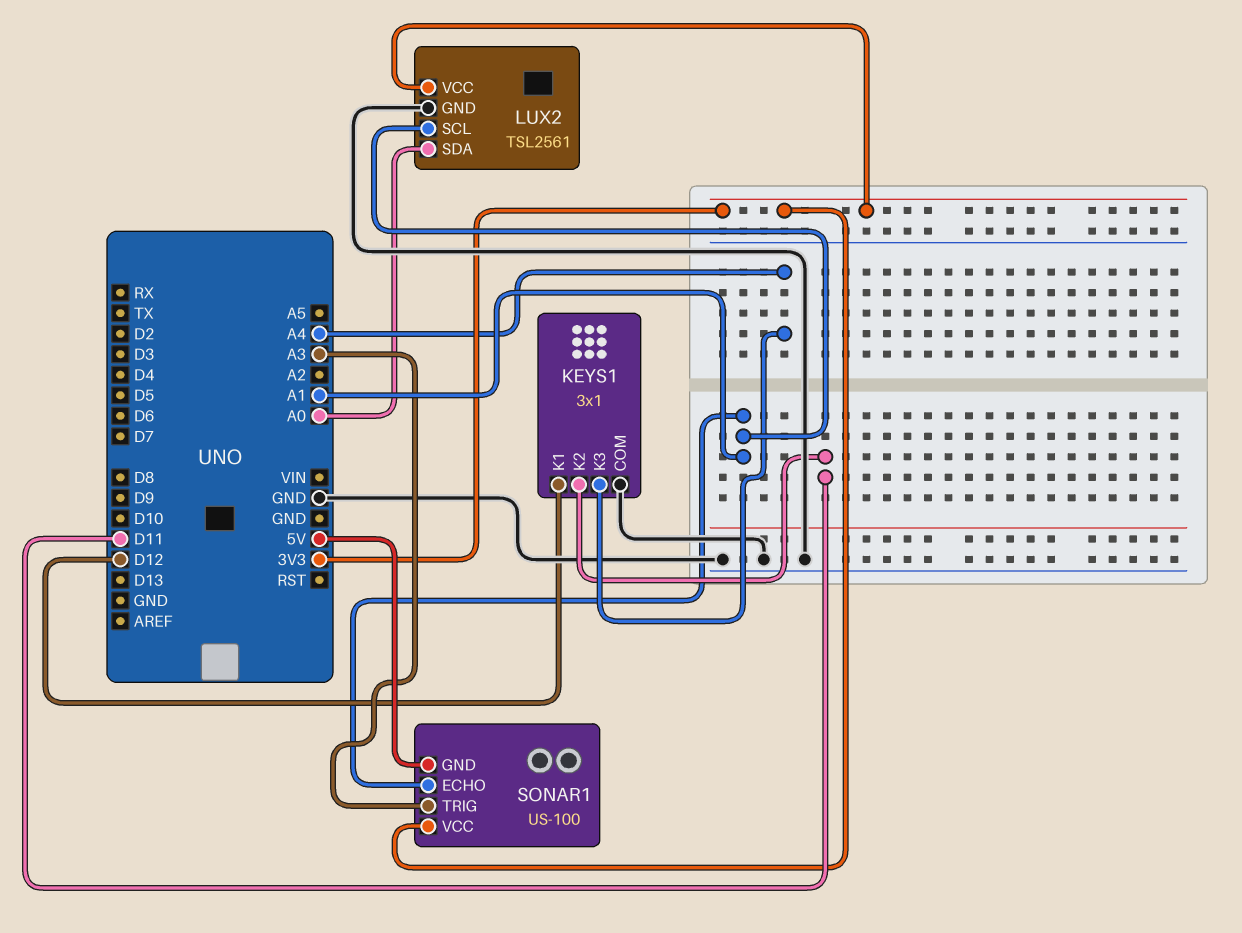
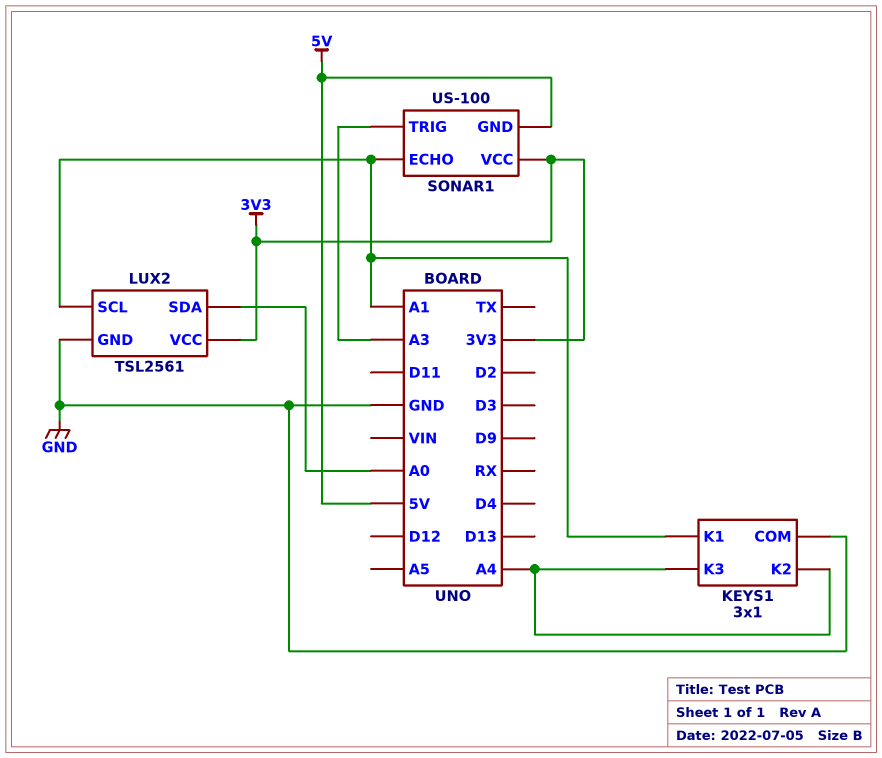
KEYS1 pin K1: D12 -> A1
KEYS1 pin K2: D11 -> A4

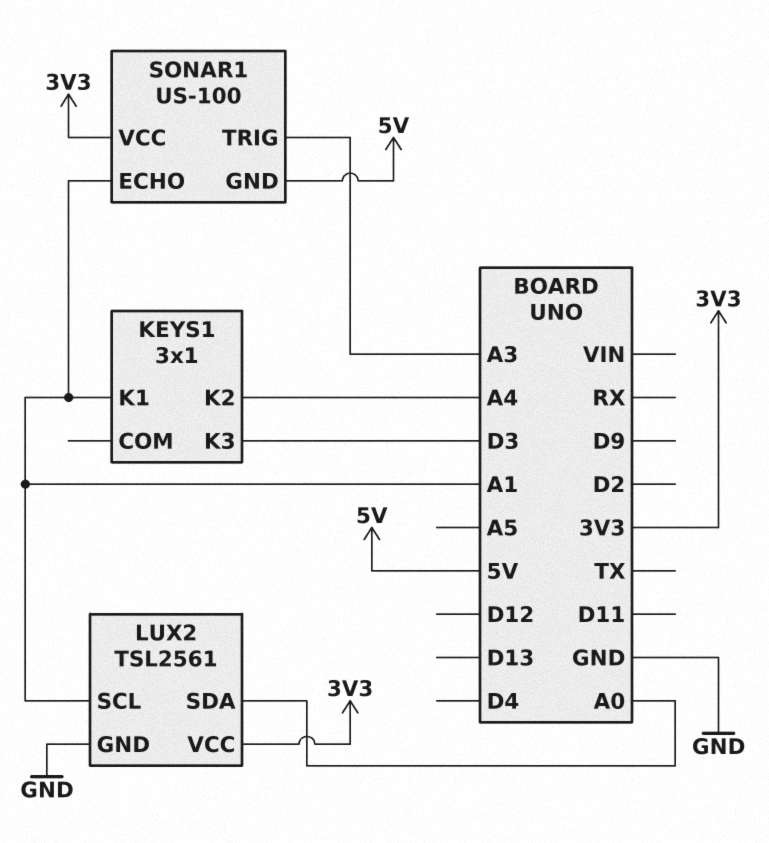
KEYS1 pin COM: GND -> none
KEYS1 pin K3: A4 -> D3

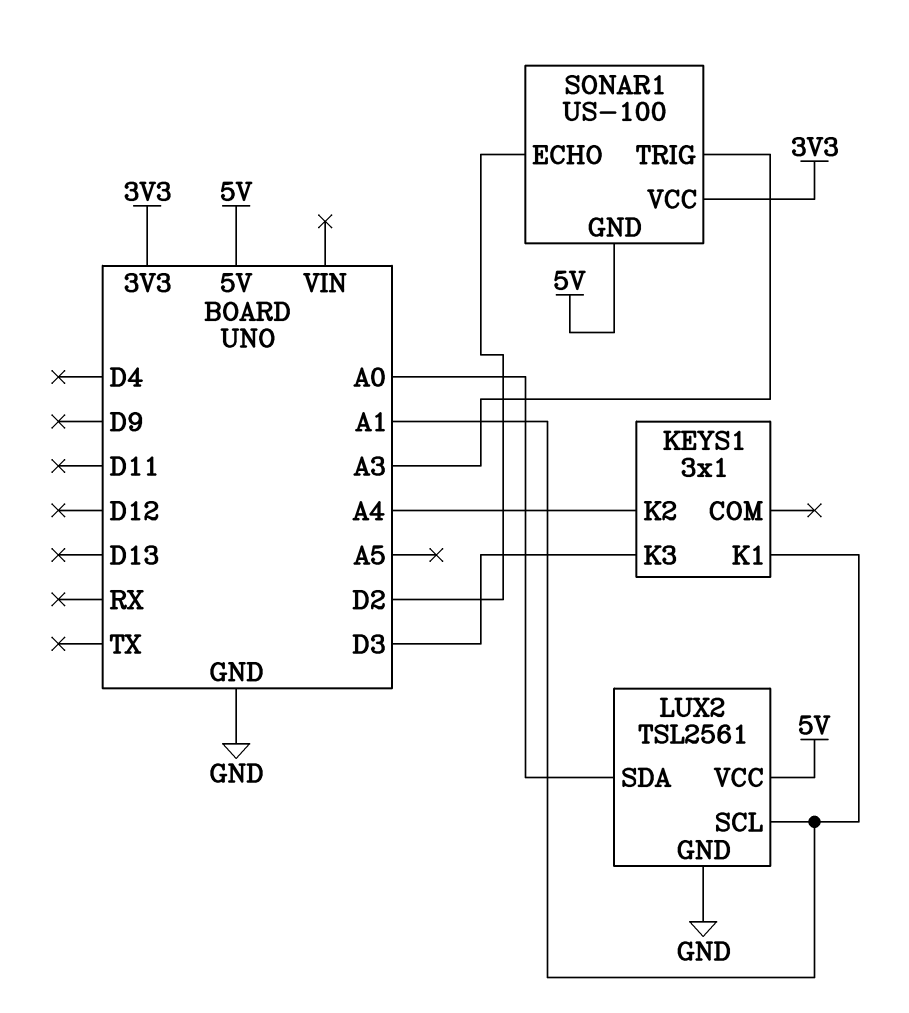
LUX2 pin VCC: 3V3 -> 5V
SONAR1 pin ECHO: A1 -> D2

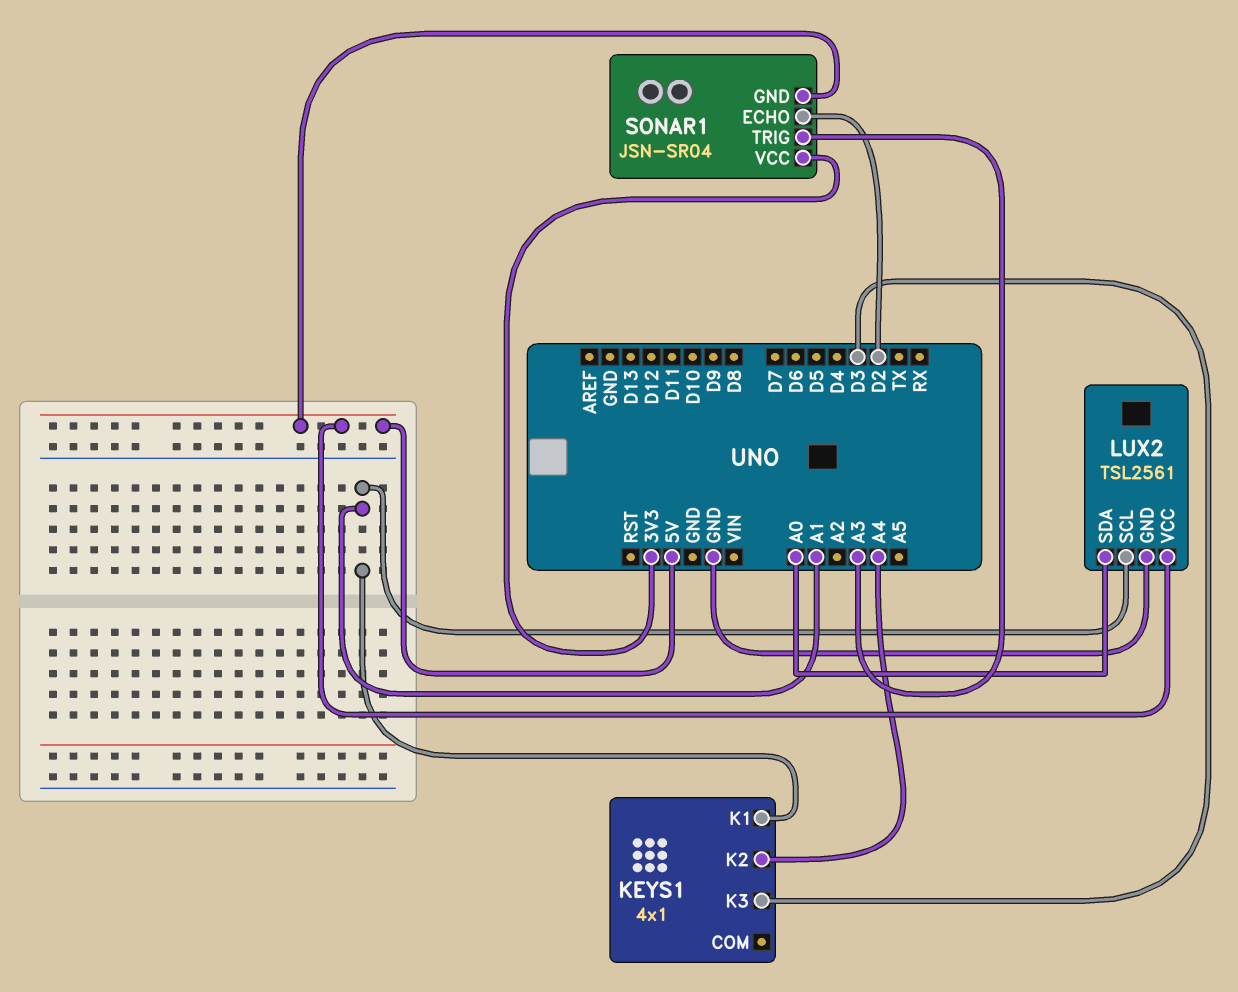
KEYS1: 3x1 -> 4x1
SONAR1: US-100 -> JSN-SR04

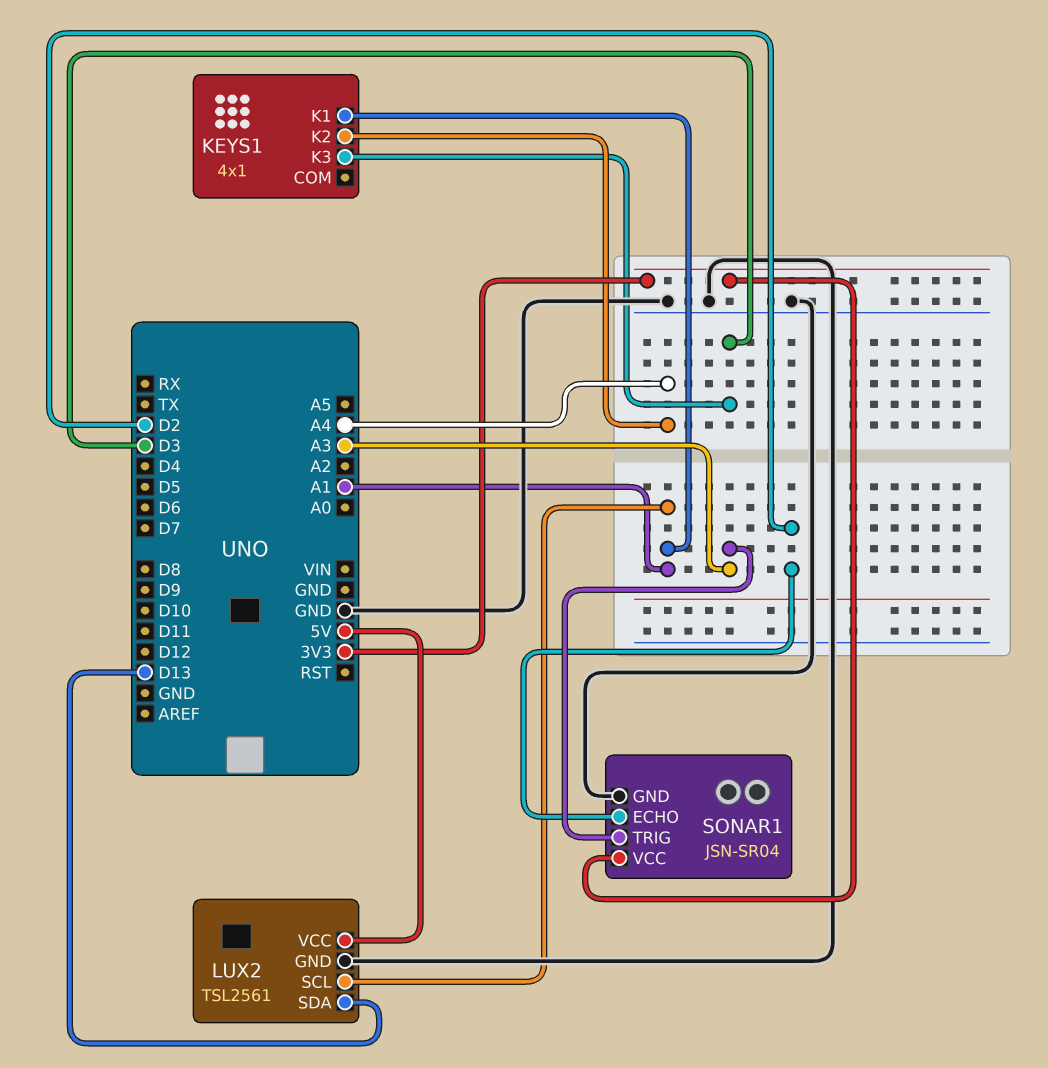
LUX2 pin SDA: A0 -> D13
SONAR1 pin GND: 5V -> GND

